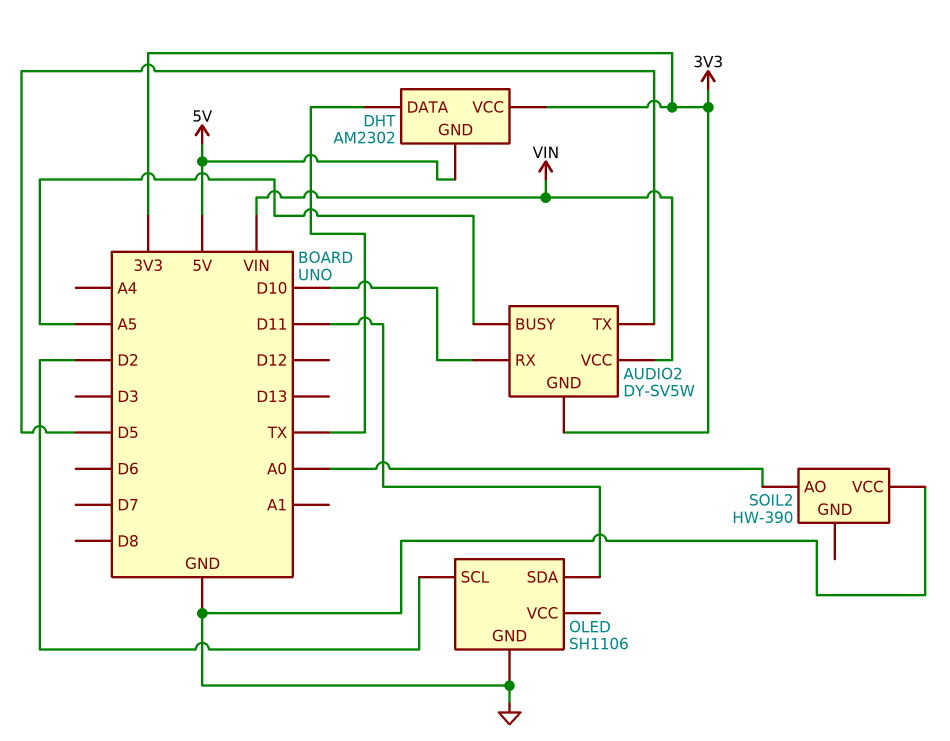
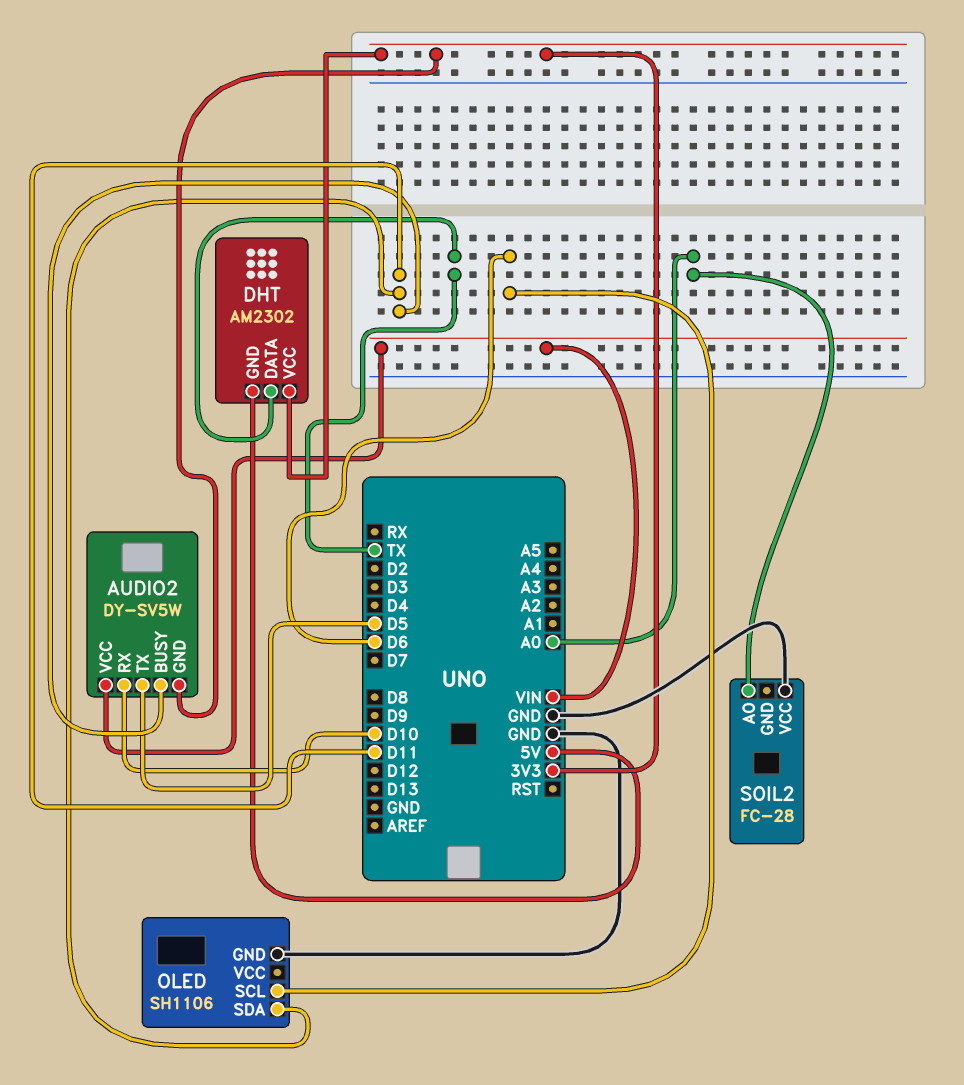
AUDIO2 pin BUSY: A5 -> D11
OLED pin SCL: D2 -> D6
SOIL2: HW-390 -> FC-28

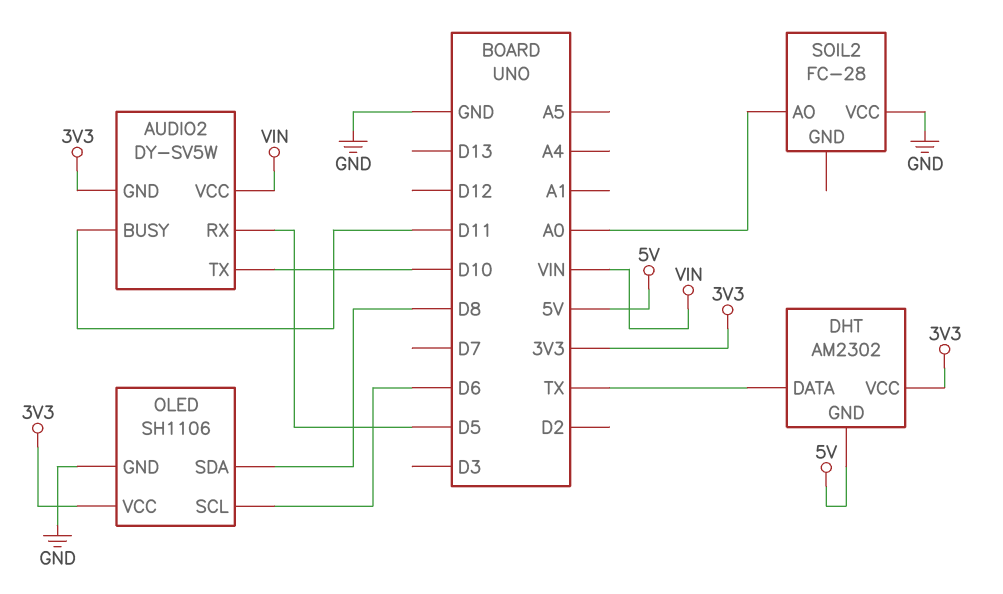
AUDIO2 pin RX: D10 -> D5
AUDIO2 pin TX: D5 -> D10
OLED pin SDA: D11 -> D8
OLED pin VCC: none -> 3V3

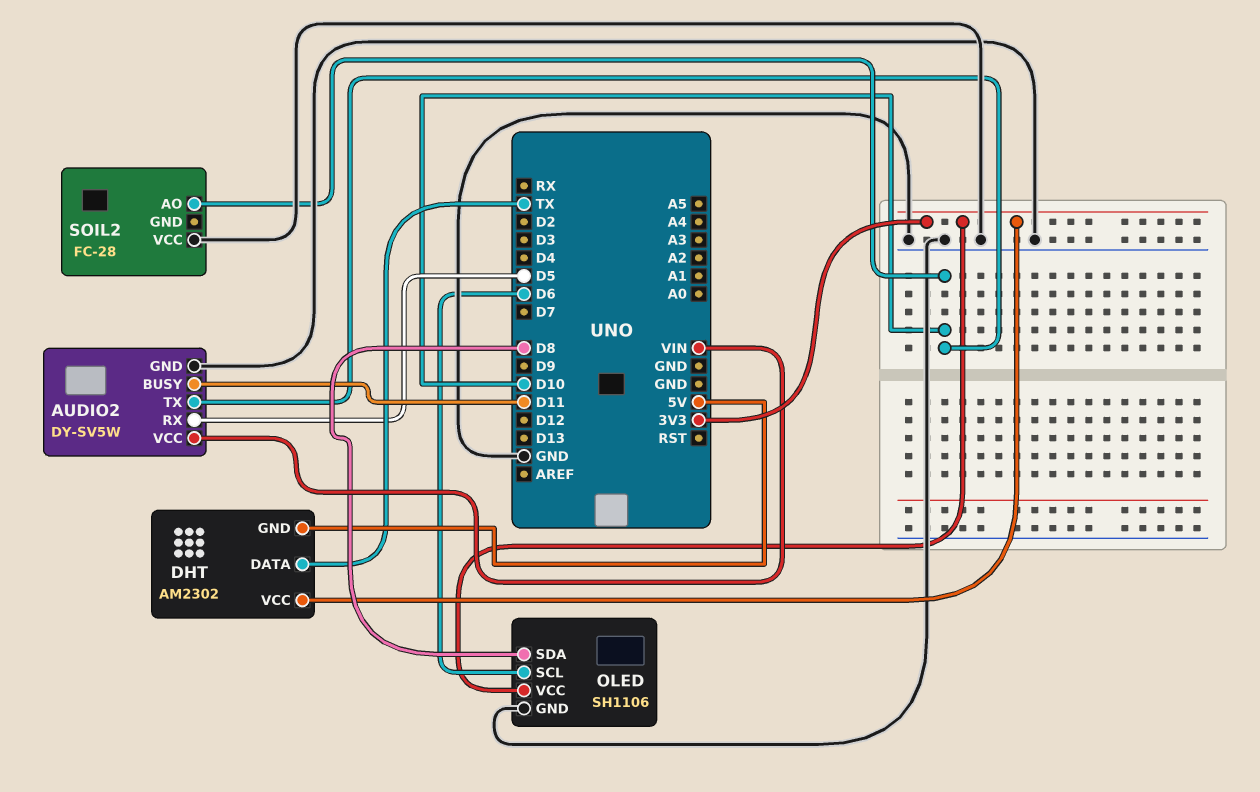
AUDIO2 pin GND: 3V3 -> GND
SOIL2 pin AO: A0 -> D10

